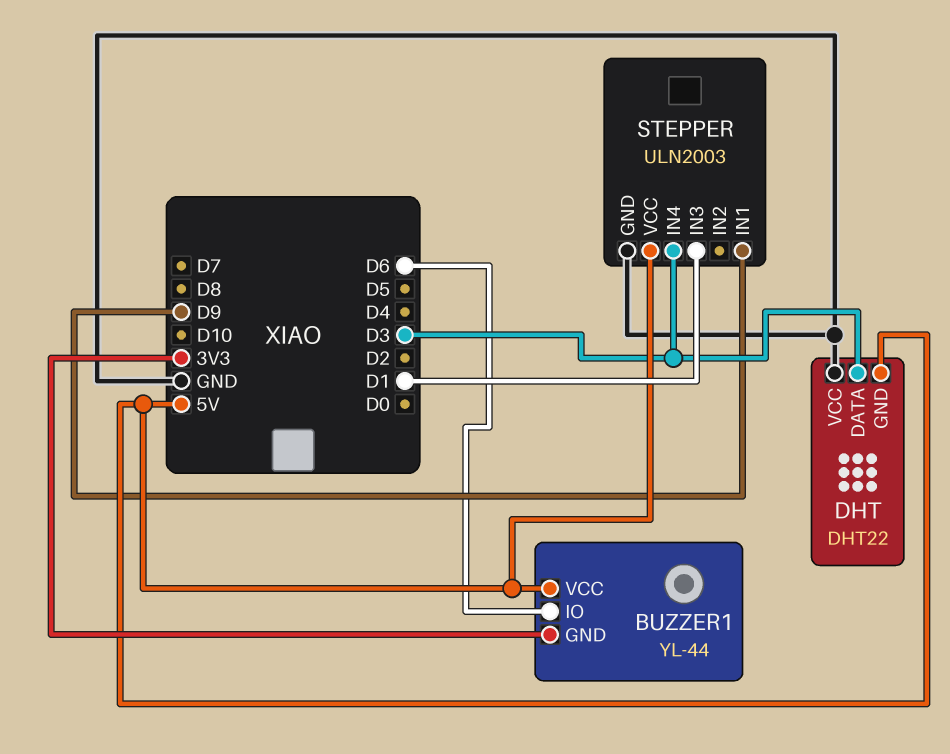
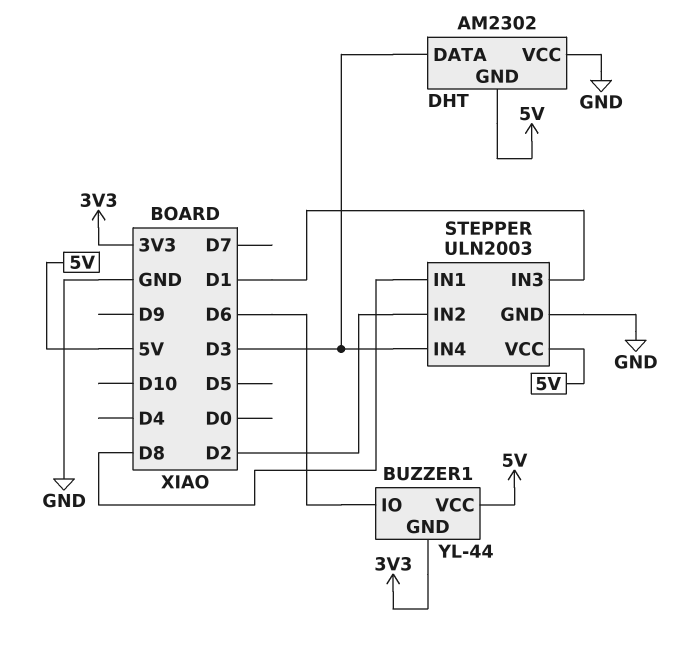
DHT: DHT22 -> AM2302
STEPPER pin IN1: D9 -> D8
STEPPER pin IN2: none -> D2

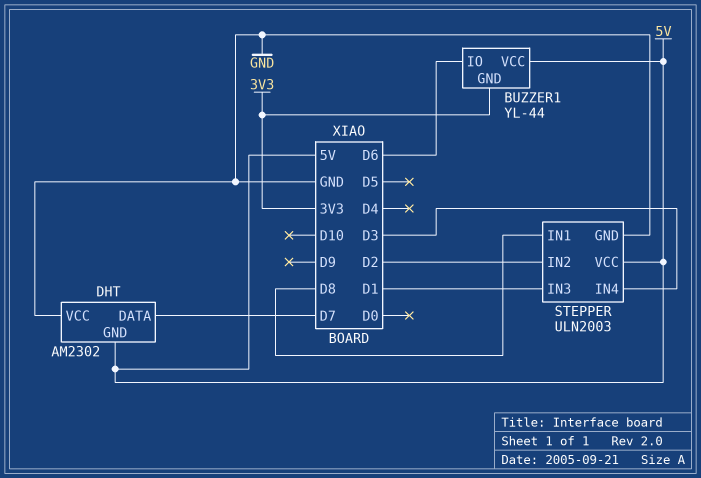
DHT pin DATA: D3 -> D7

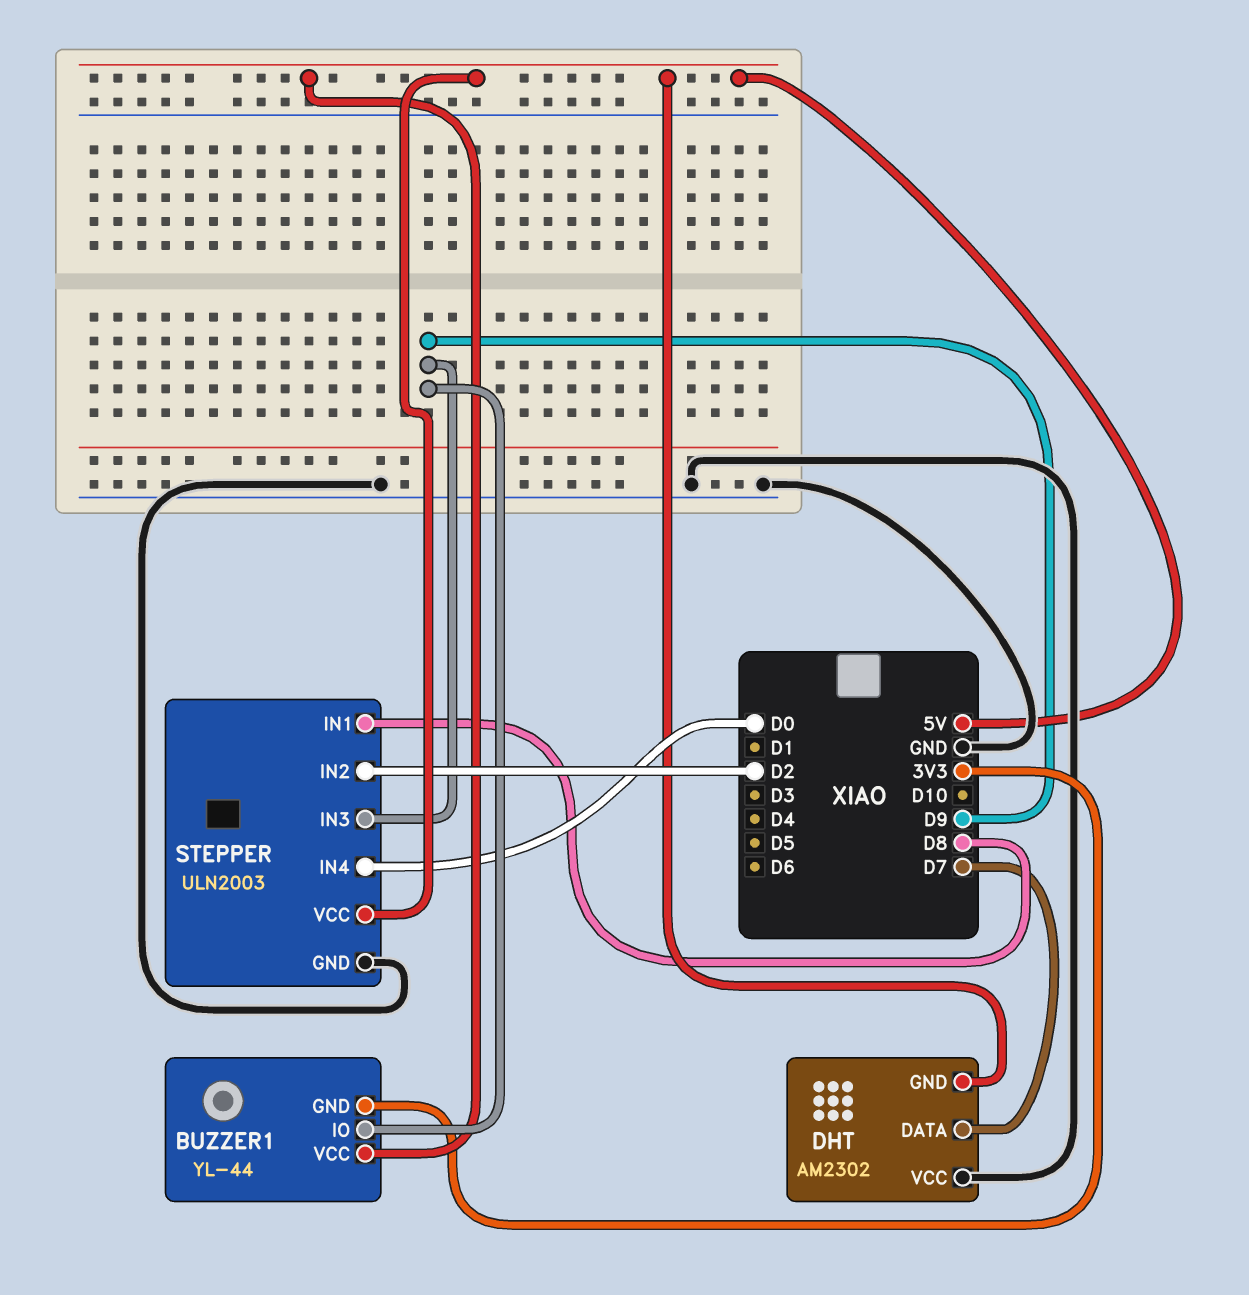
BUZZER1 pin IO: D6 -> D9
STEPPER pin IN3: D1 -> D9
STEPPER pin IN4: D3 -> D0

